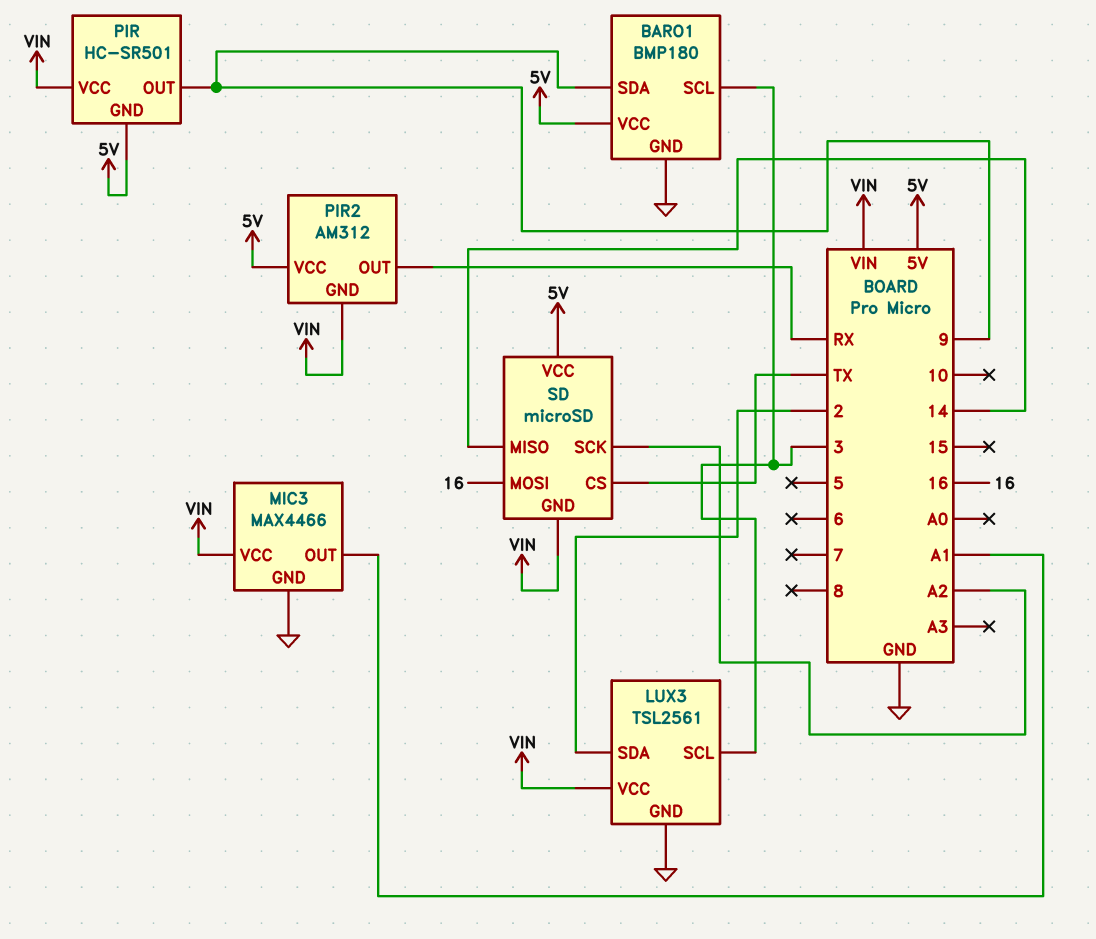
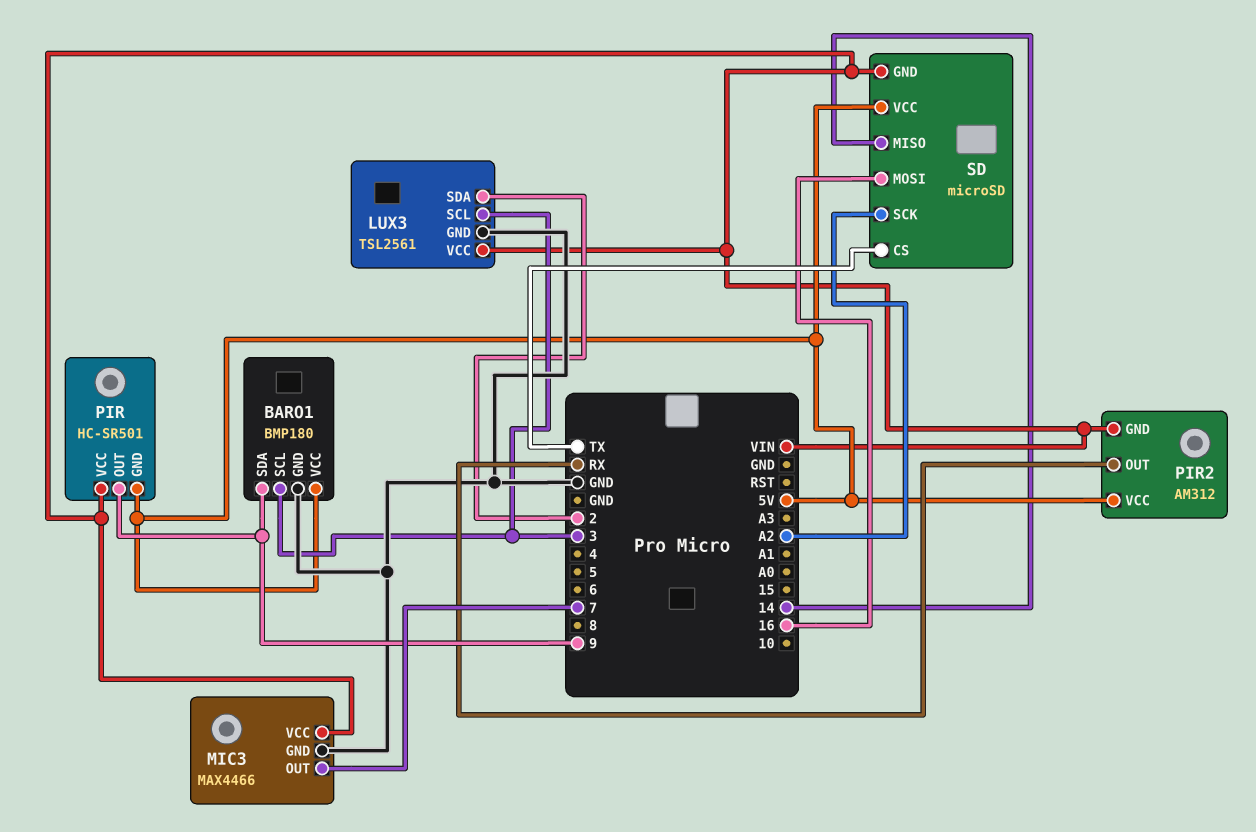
MIC3 pin OUT: A1 -> 7

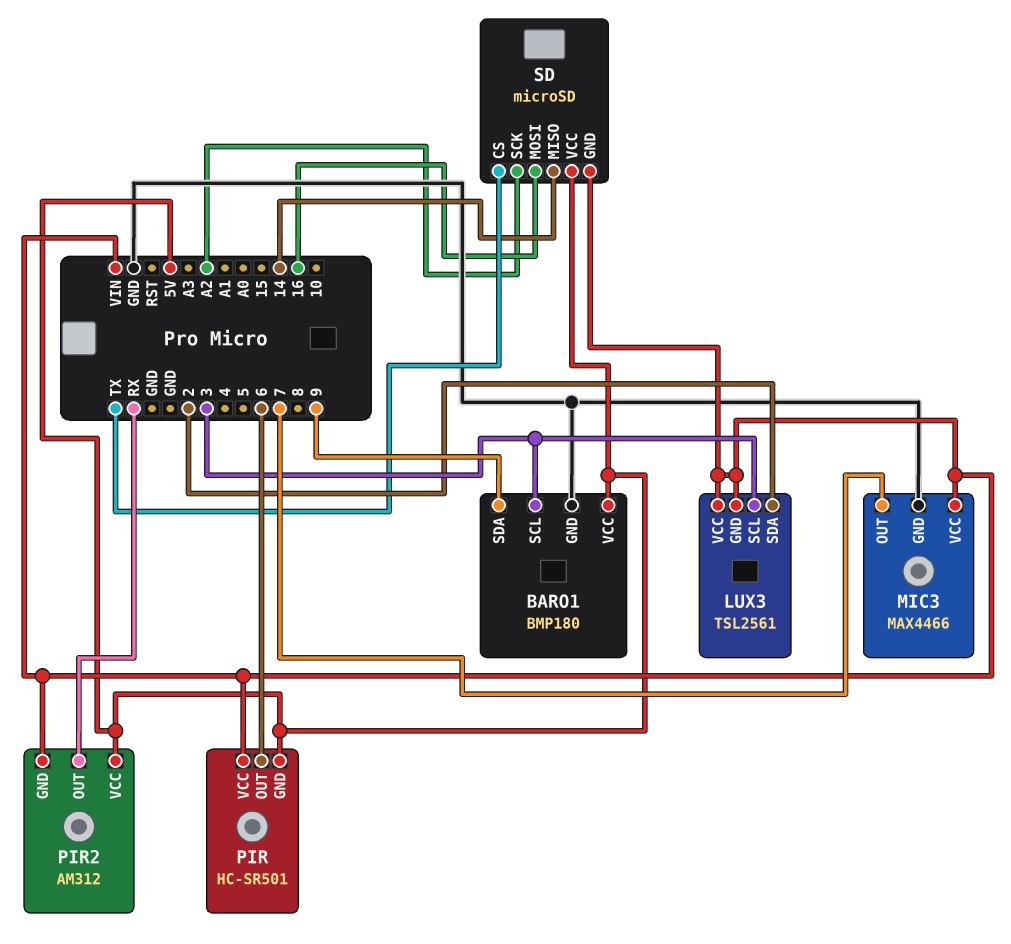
LUX3 pin GND: GND -> VIN
PIR pin OUT: 9 -> 6

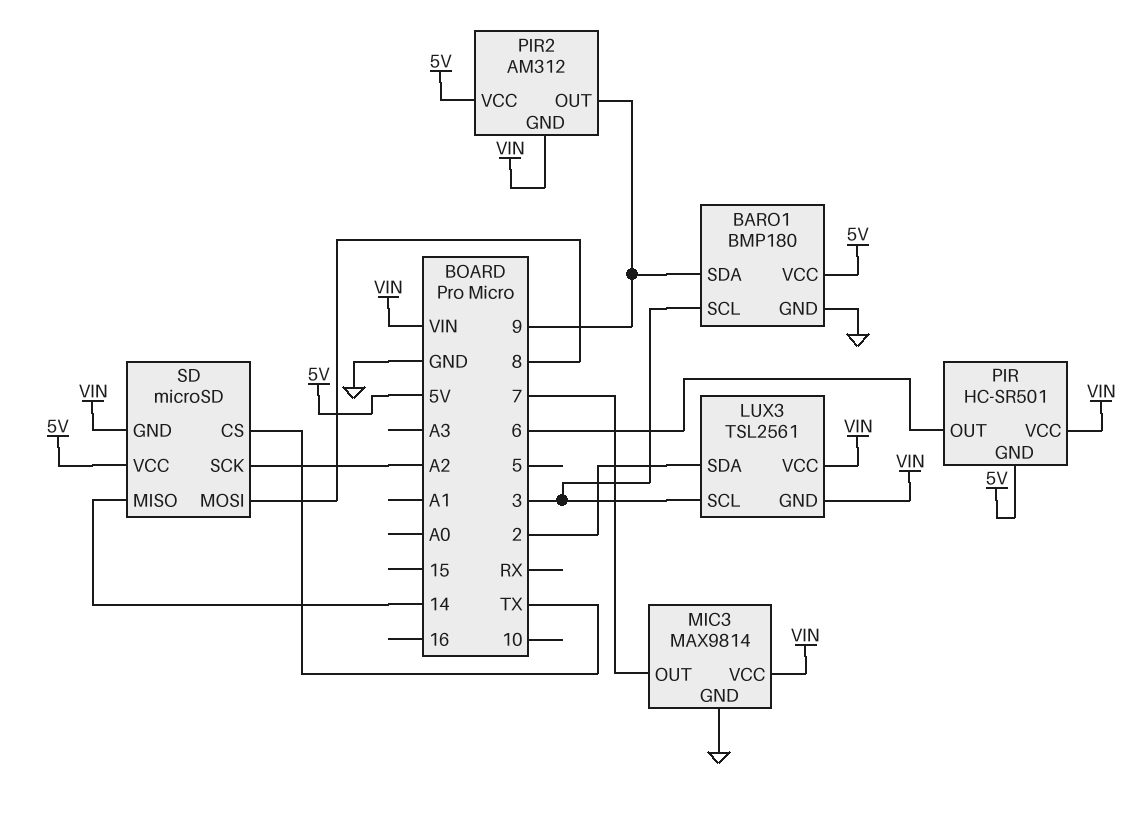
MIC3: MAX4466 -> MAX9814
PIR2 pin OUT: RX -> 9
SD pin MOSI: 16 -> 8

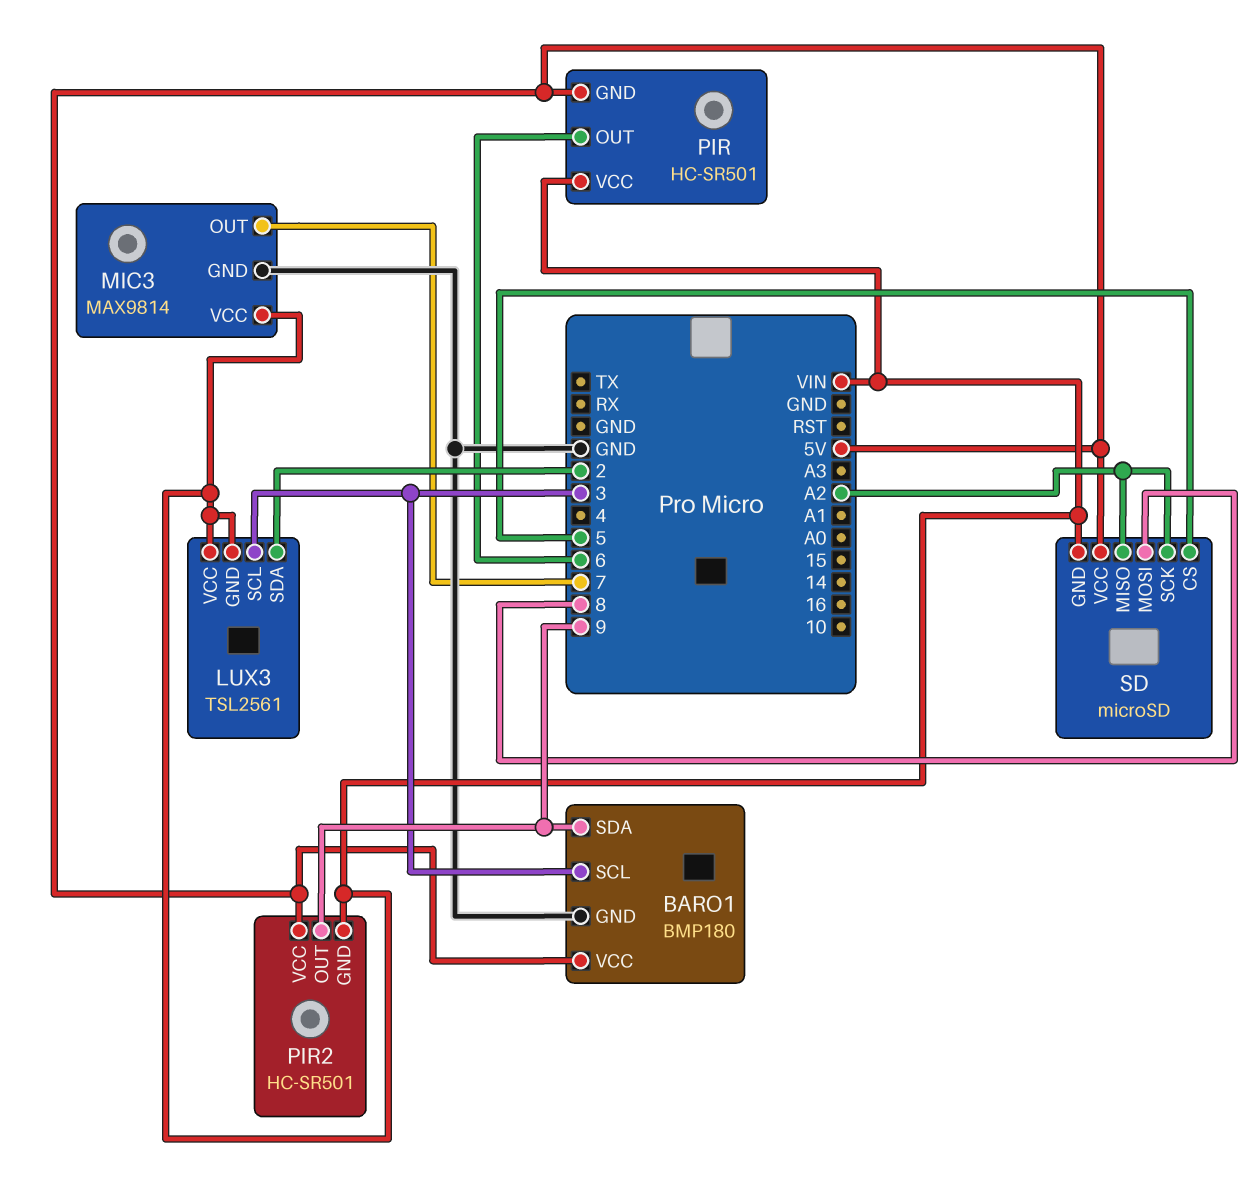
PIR2: AM312 -> HC-SR501
SD pin CS: TX -> 5
SD pin MISO: 14 -> A2

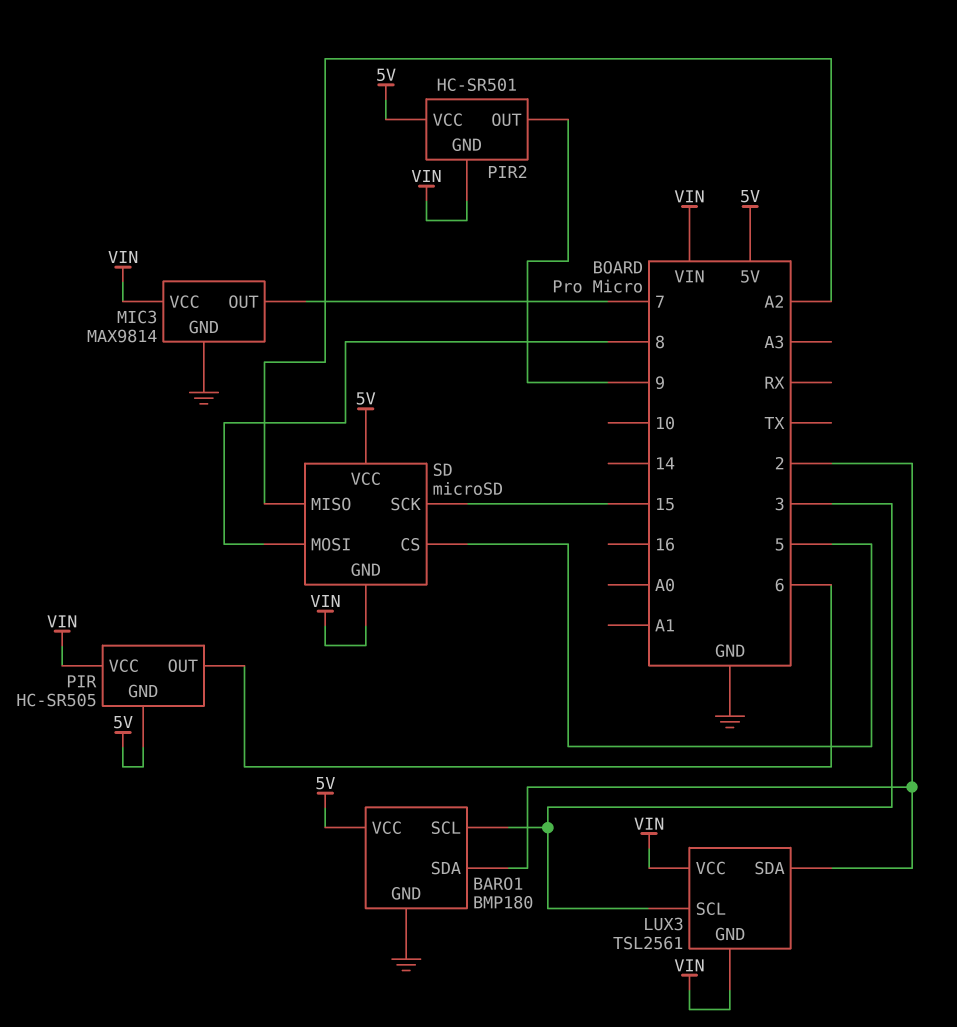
BARO1 pin SDA: 9 -> 2
PIR: HC-SR501 -> HC-SR505
SD pin SCK: A2 -> 15

